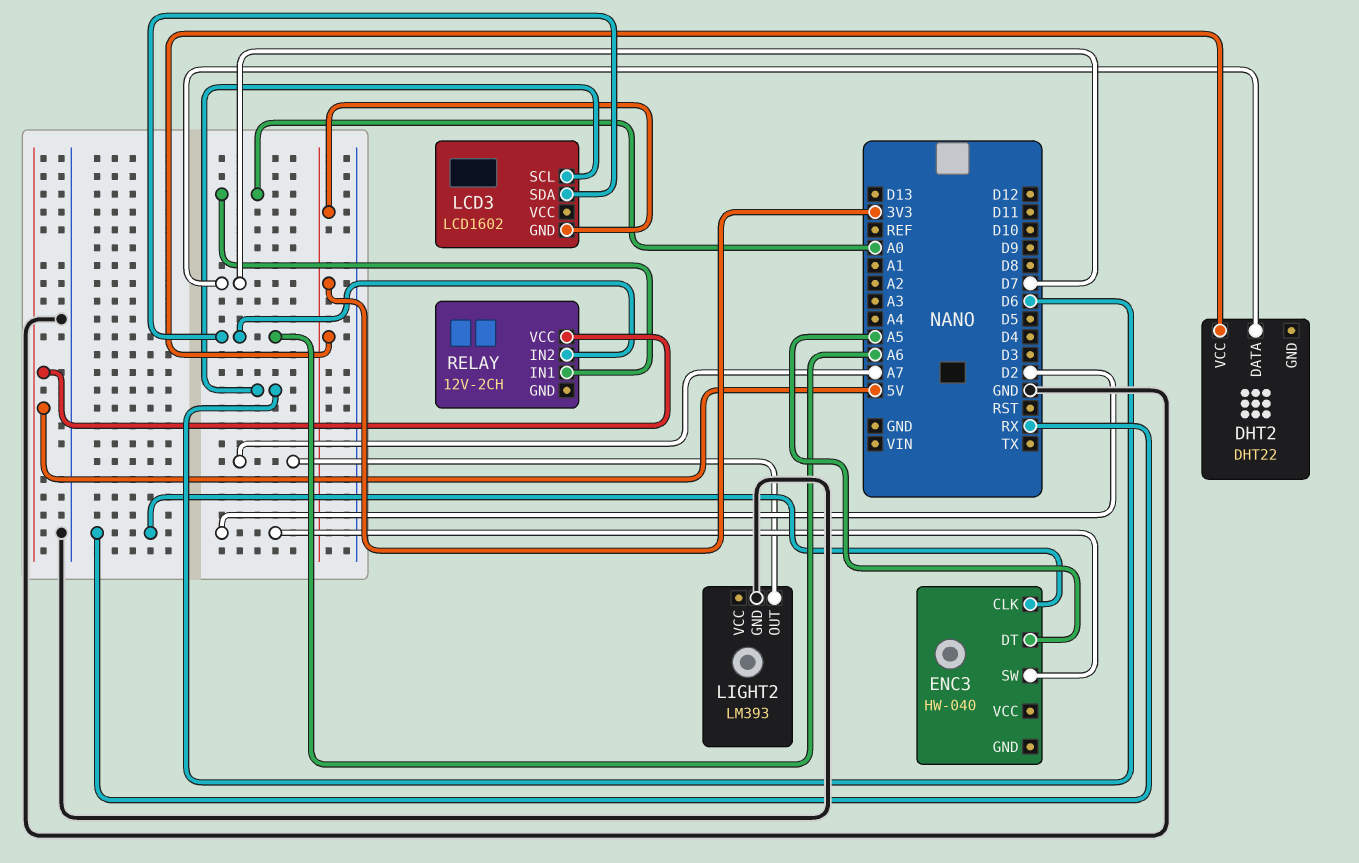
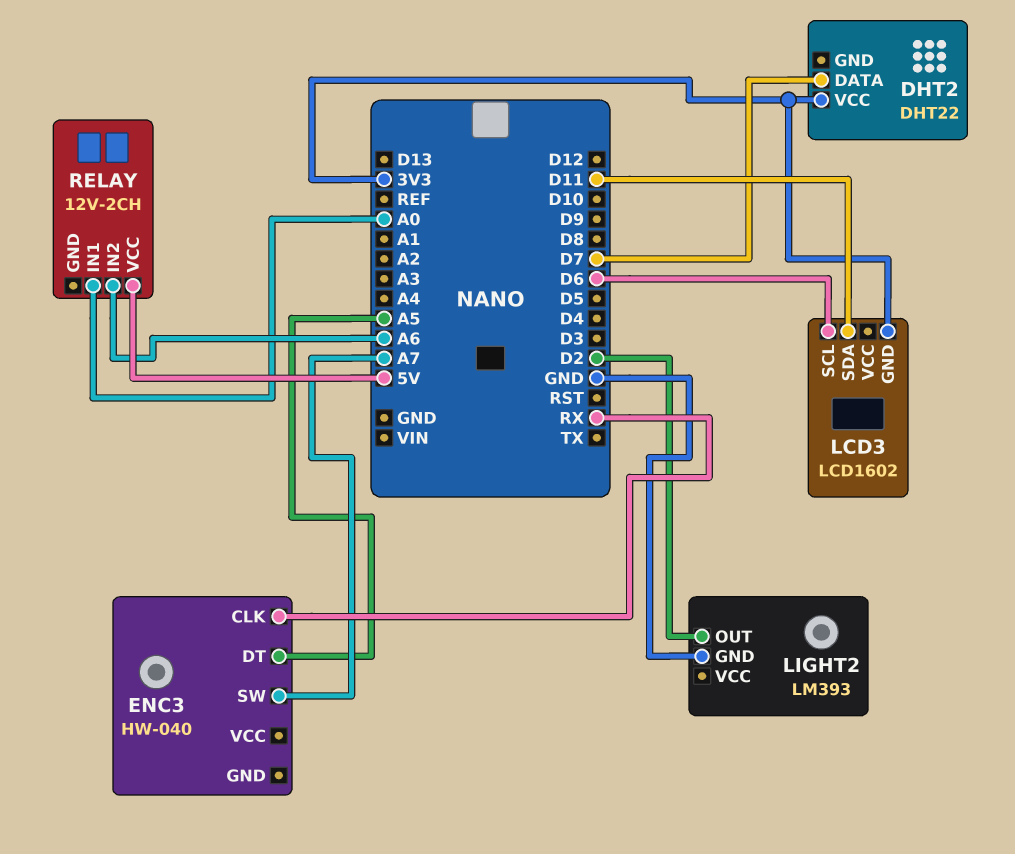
ENC3 pin SW: D2 -> A7
LCD3 pin SDA: A6 -> D11
LIGHT2 pin OUT: A7 -> D2

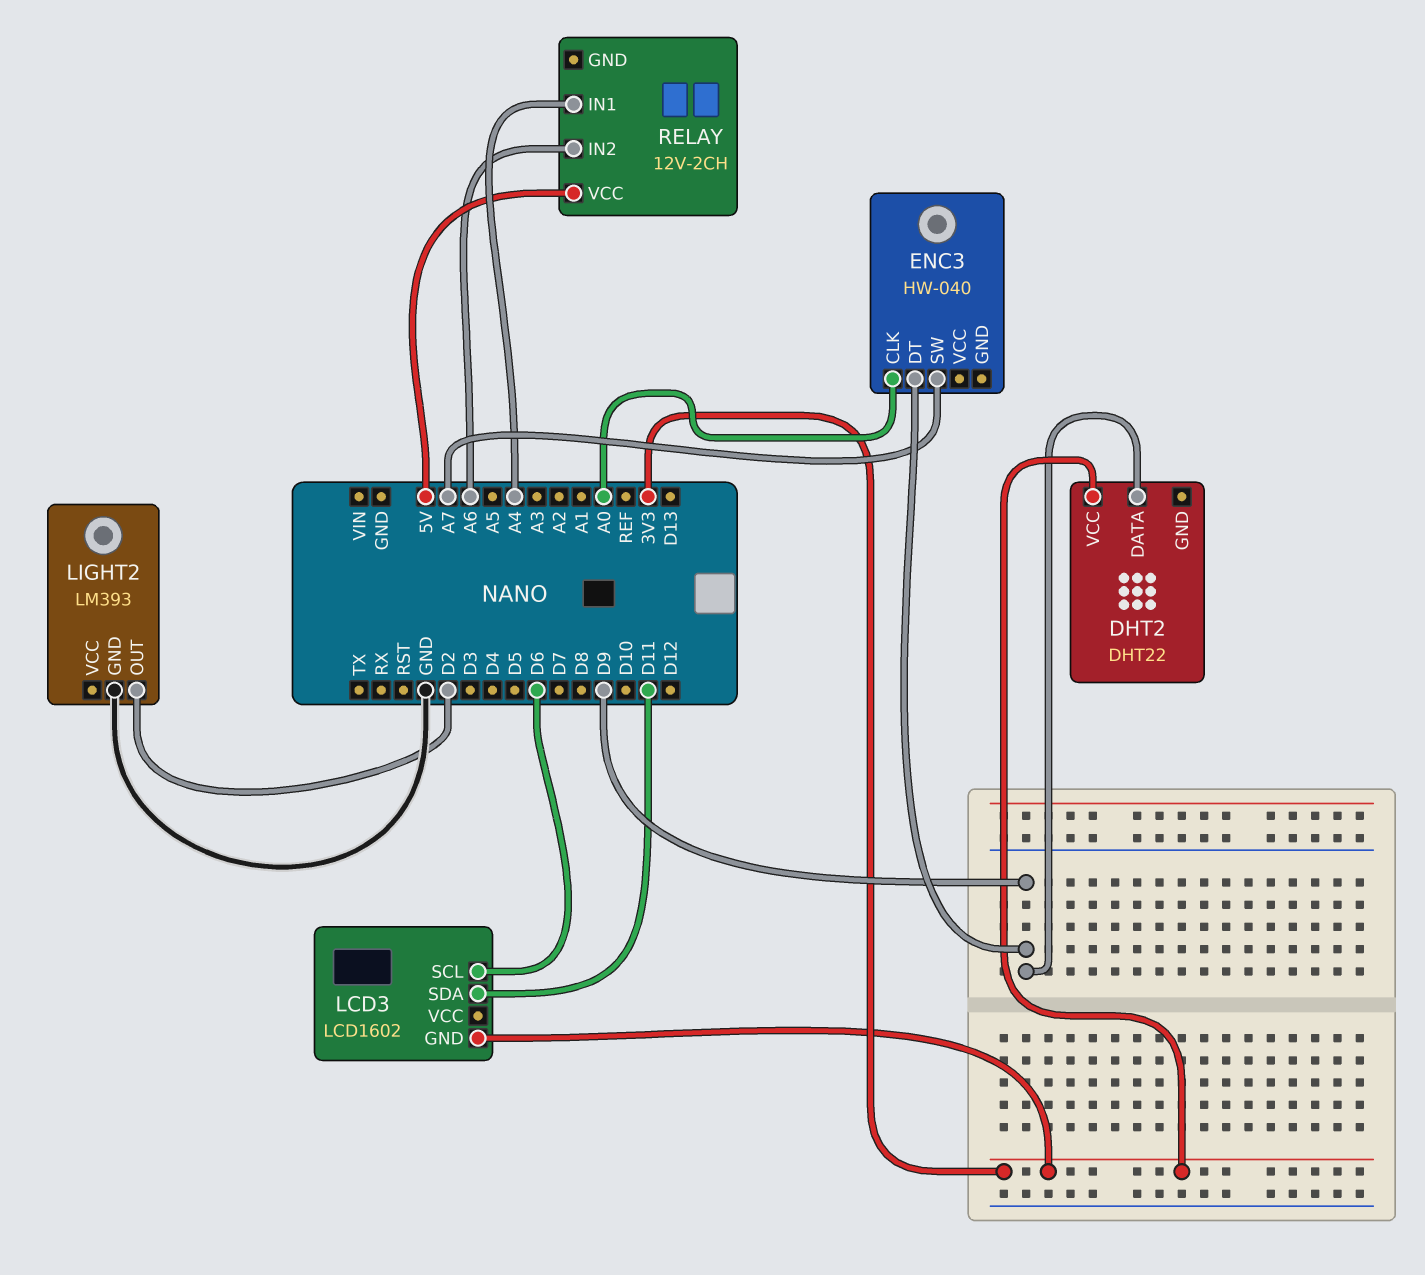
DHT2 pin DATA: D7 -> D9
ENC3 pin CLK: RX -> A0
ENC3 pin DT: A5 -> D9
RELAY pin IN1: A0 -> A4

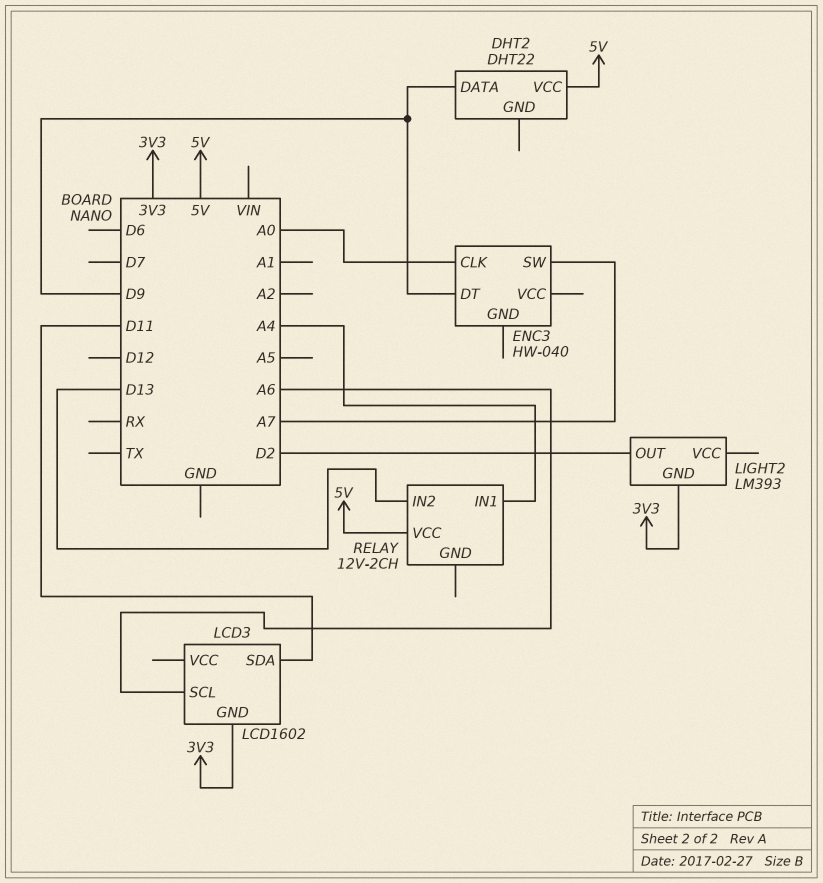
DHT2 pin VCC: 3V3 -> 5V
LCD3 pin SCL: D6 -> A6
LIGHT2 pin GND: GND -> 3V3
RELAY pin IN2: A6 -> D13

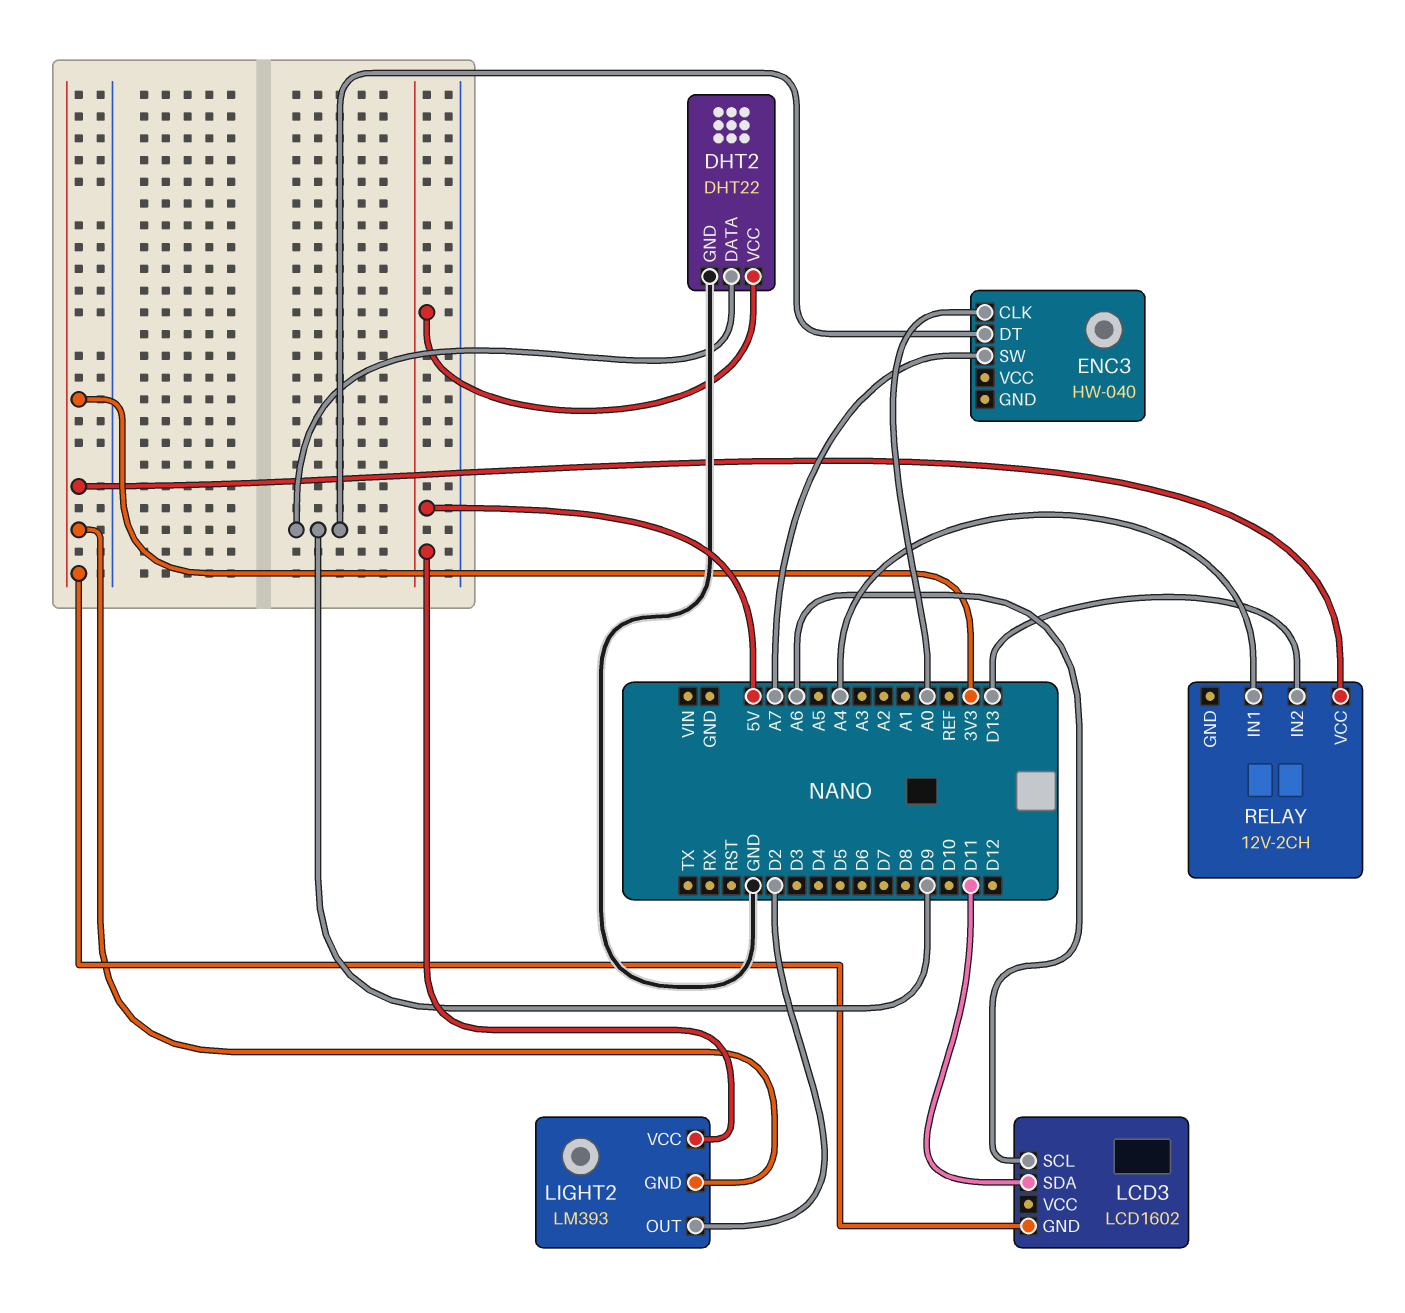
DHT2 pin GND: none -> GND
LIGHT2 pin VCC: none -> 5V
RELAY pin VCC: 5V -> 3V3

